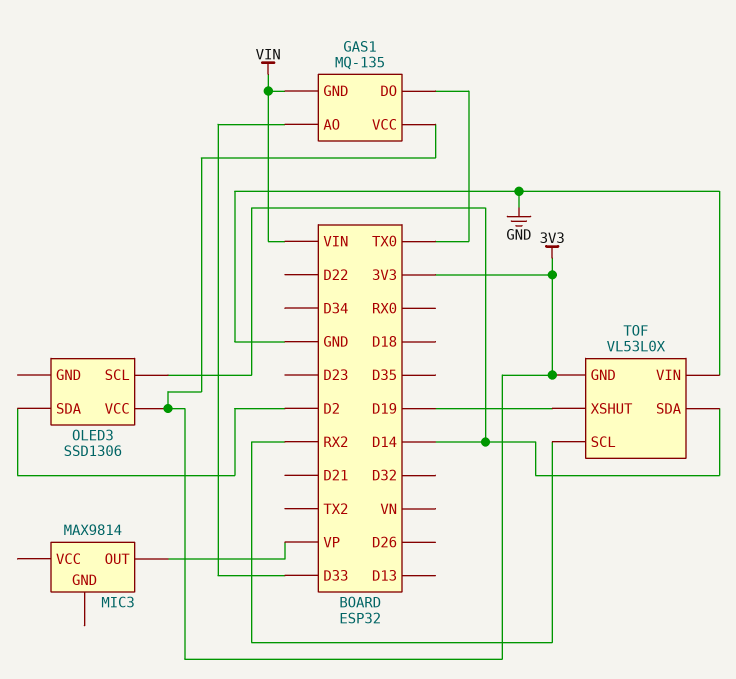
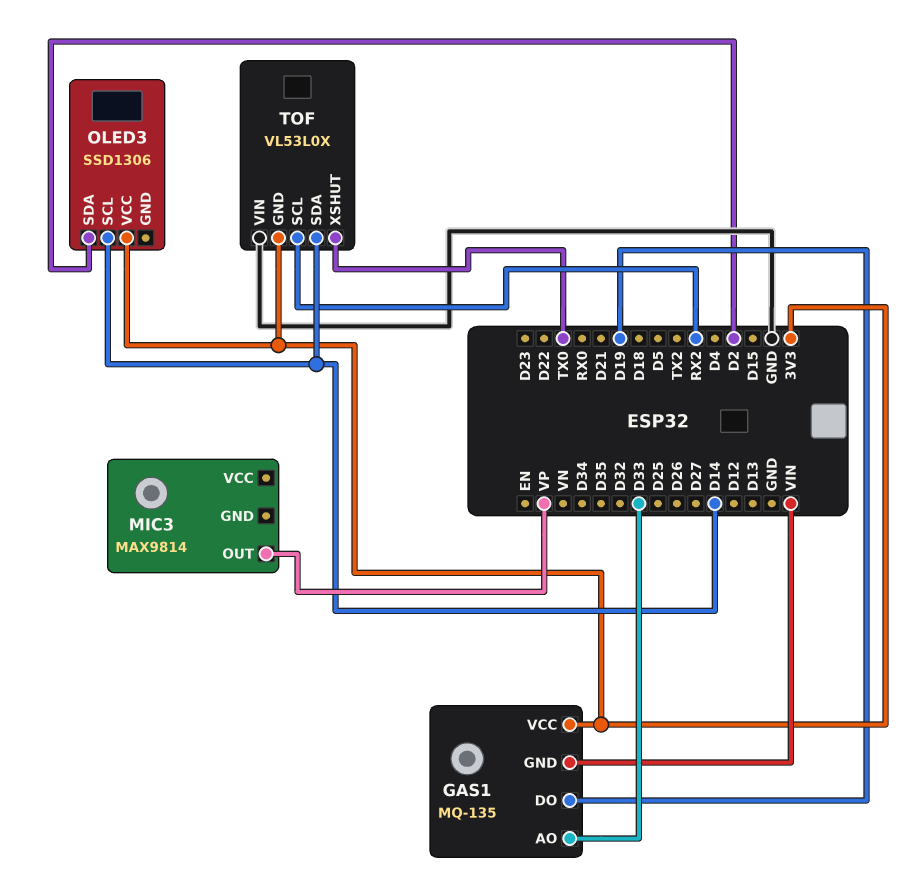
GAS1 pin DO: TX0 -> D19
TOF pin XSHUT: D19 -> TX0

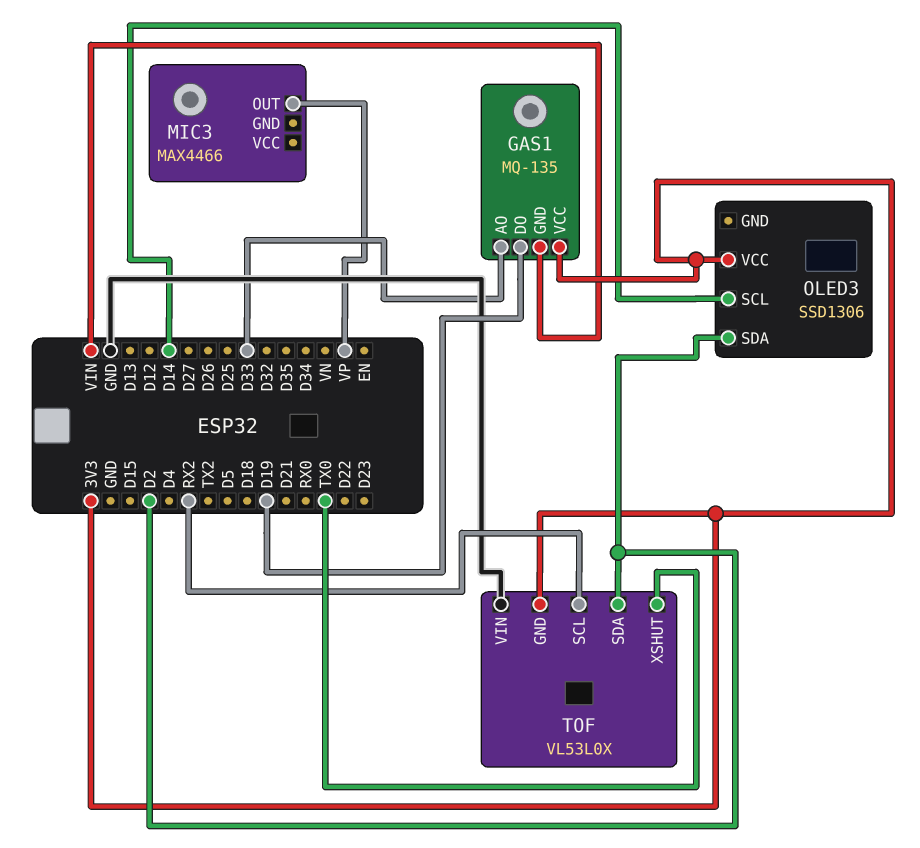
MIC3: MAX9814 -> MAX4466
TOF pin SDA: D14 -> D2

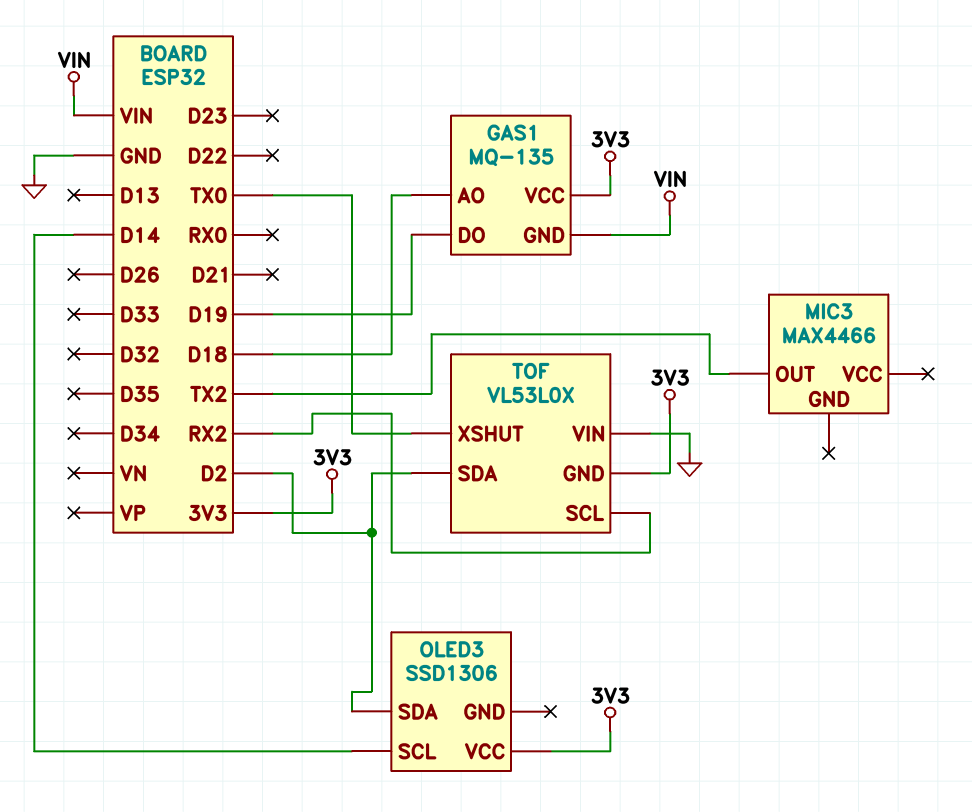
GAS1 pin AO: D33 -> D18
MIC3 pin OUT: VP -> TX2

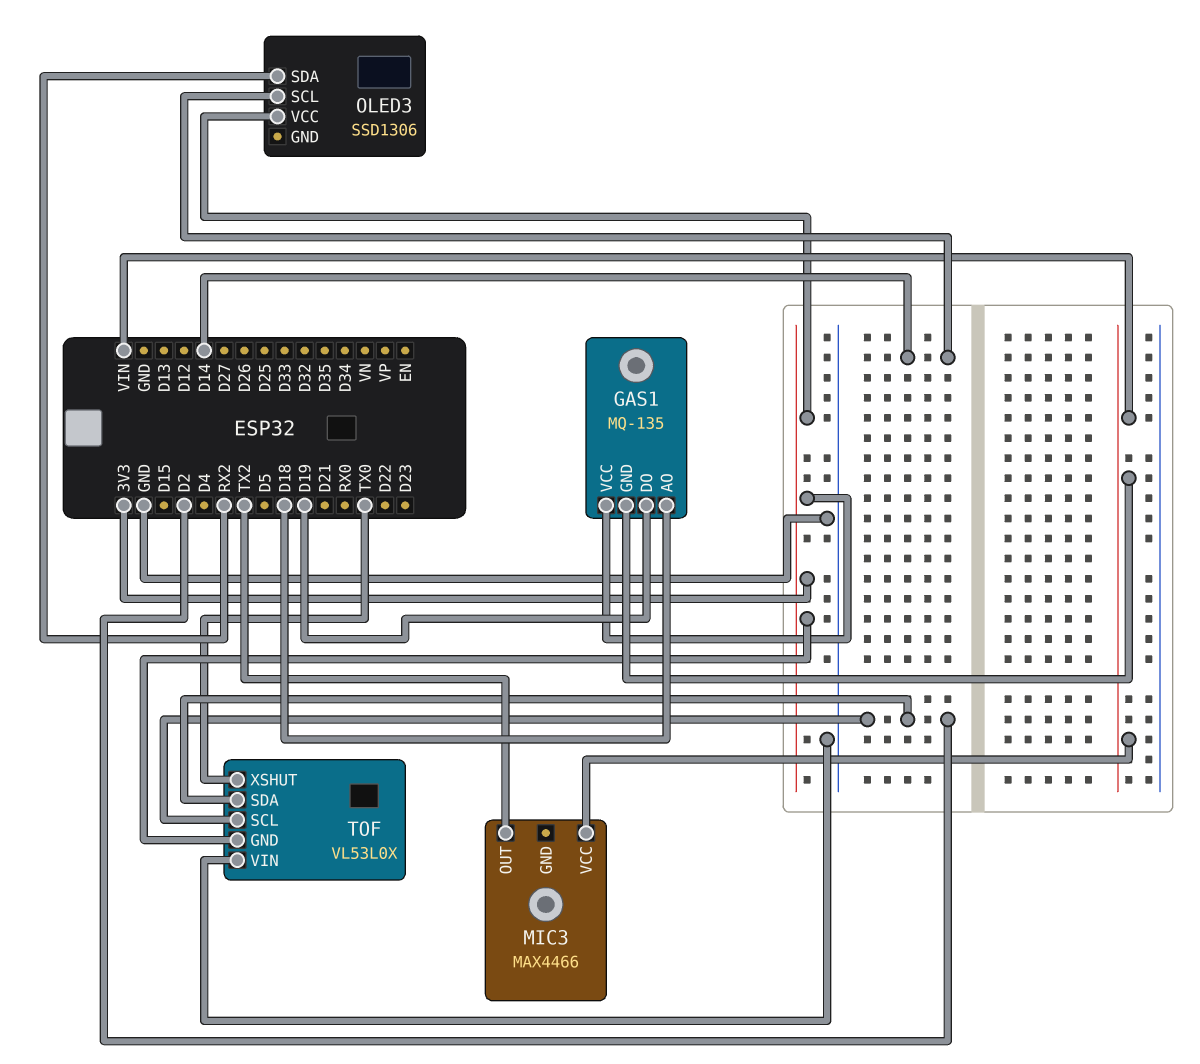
MIC3 pin VCC: none -> VIN
OLED3 pin SDA: D2 -> RX2
TOF pin SCL: RX2 -> D2

